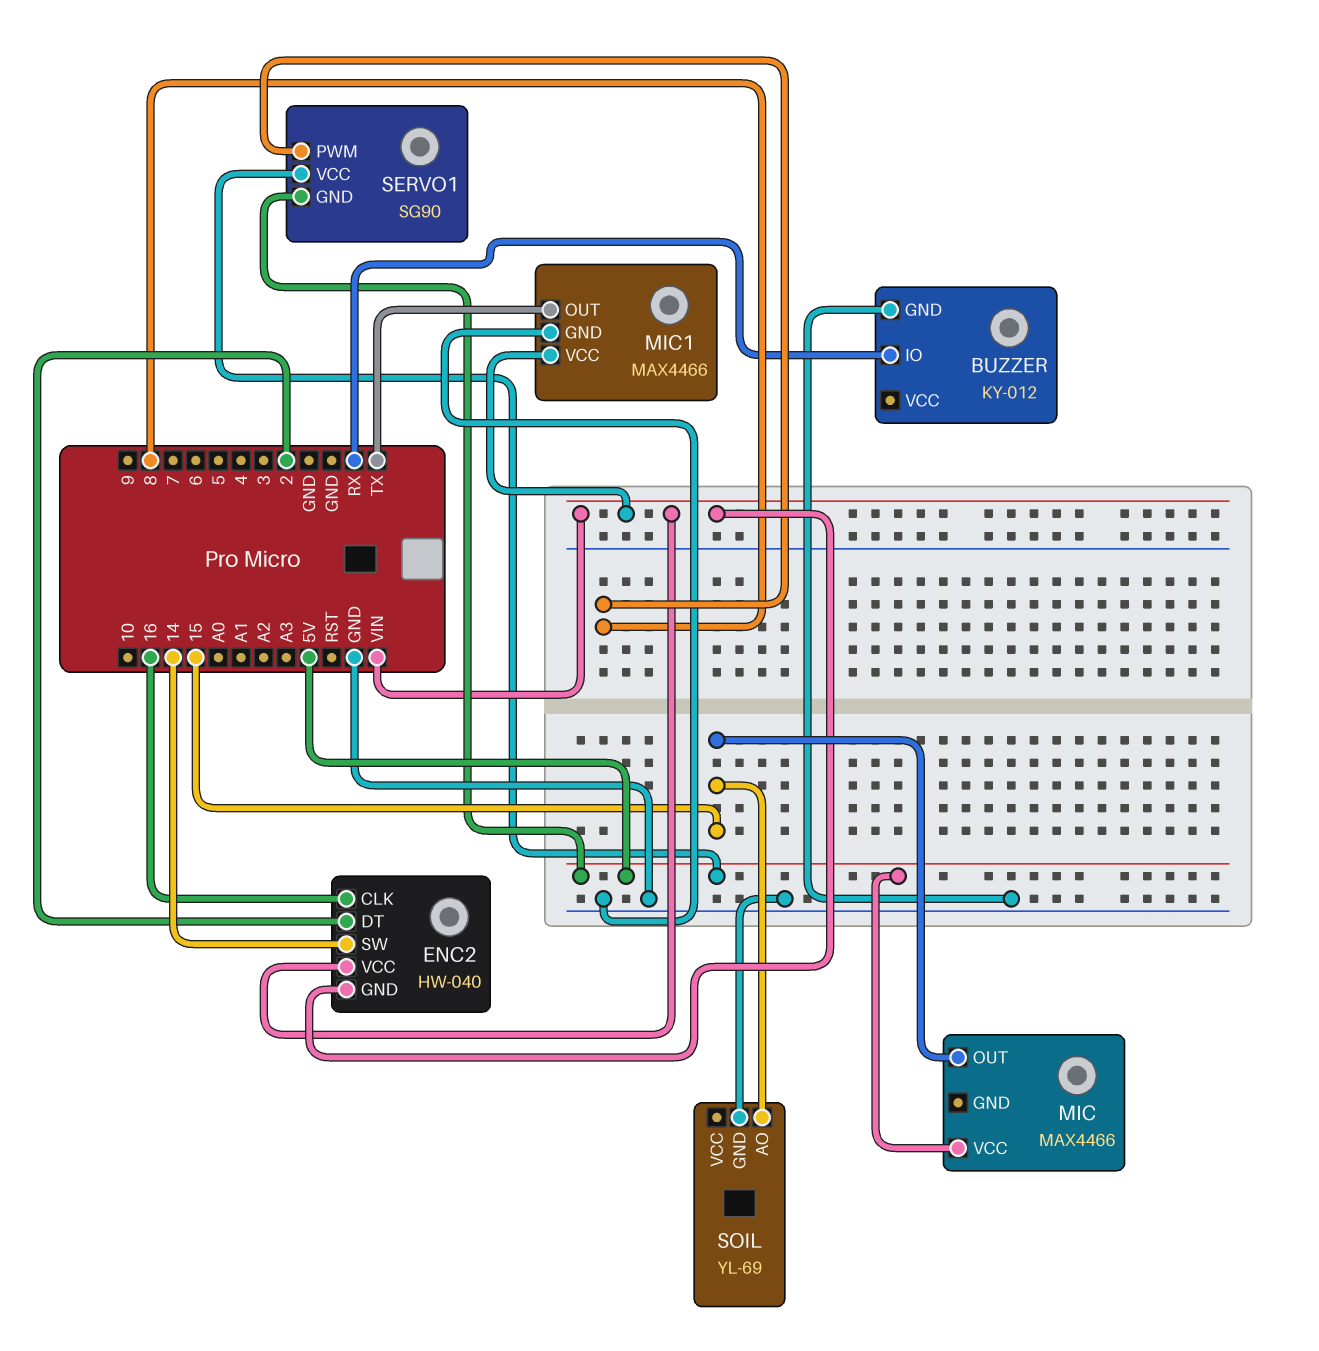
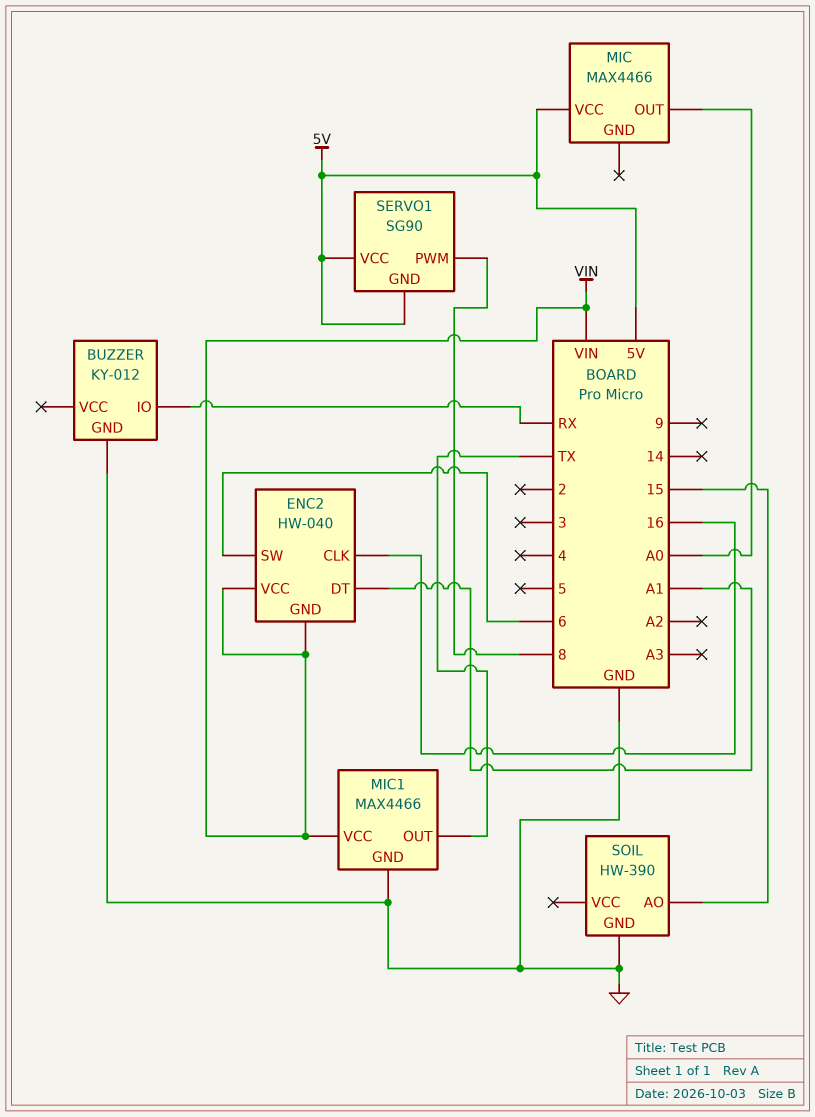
ENC2 pin DT: 2 -> A1
ENC2 pin SW: 14 -> 6
MIC pin OUT: 15 -> A0
SOIL: YL-69 -> HW-390

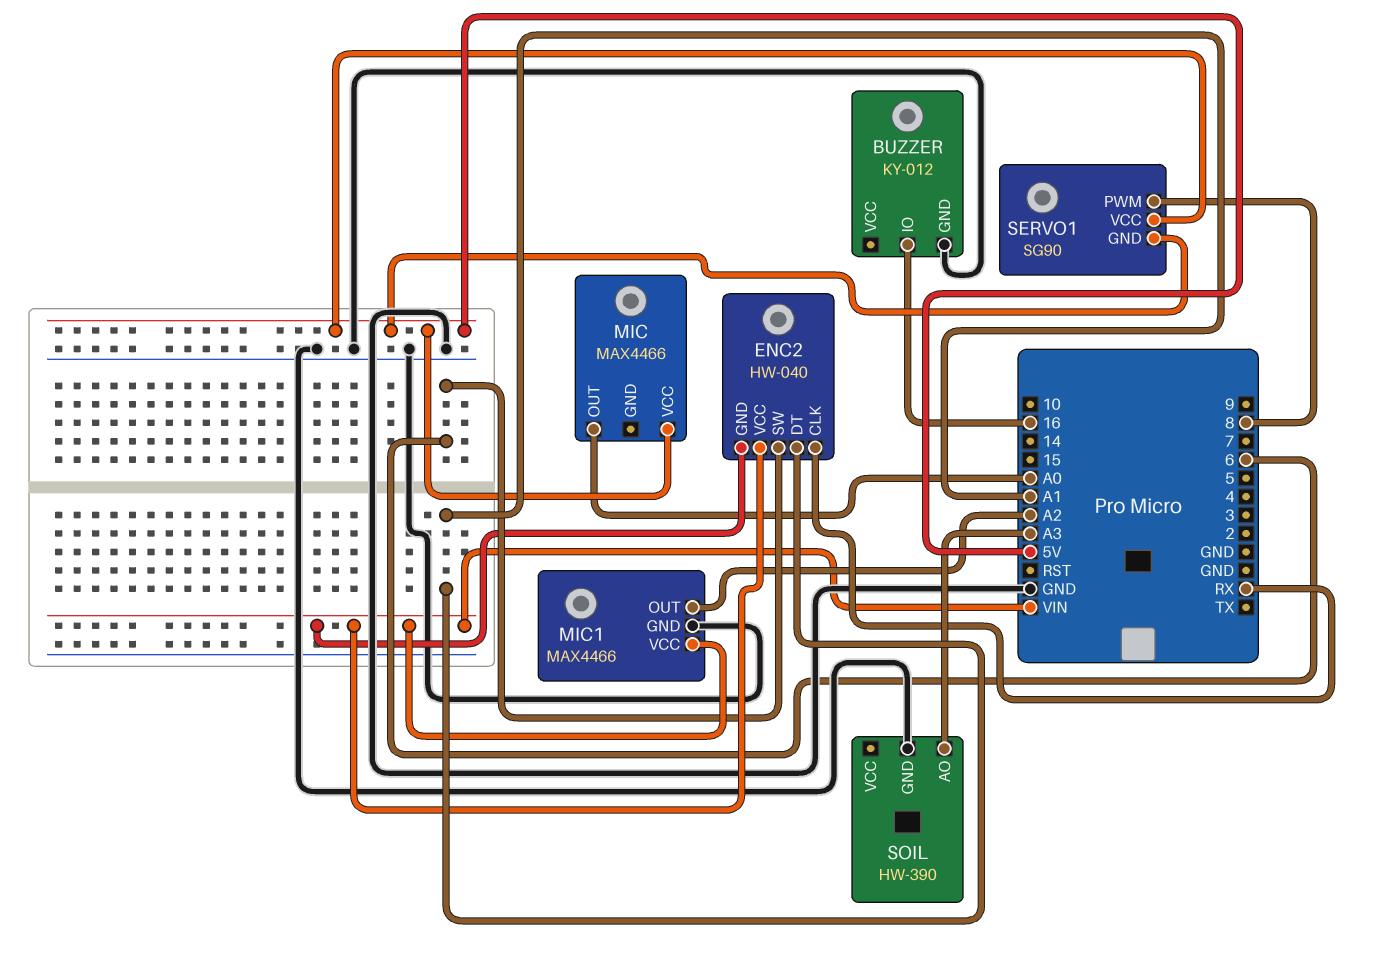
BUZZER pin IO: RX -> 16
ENC2 pin CLK: 16 -> RX
MIC1 pin OUT: TX -> A2
SOIL pin AO: 15 -> A3

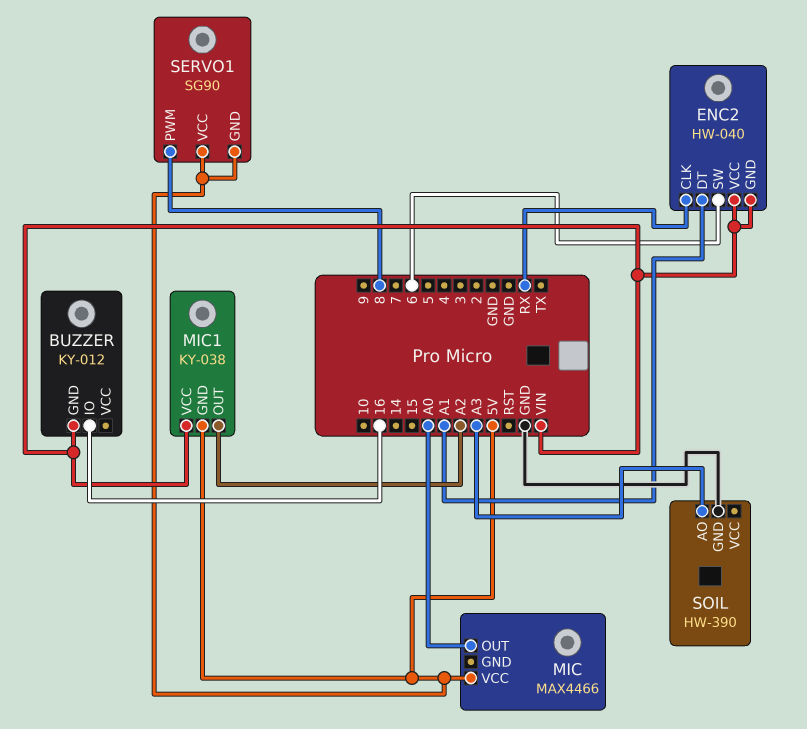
BUZZER pin GND: GND -> VIN
MIC1: MAX4466 -> KY-038
MIC1 pin GND: GND -> 5V

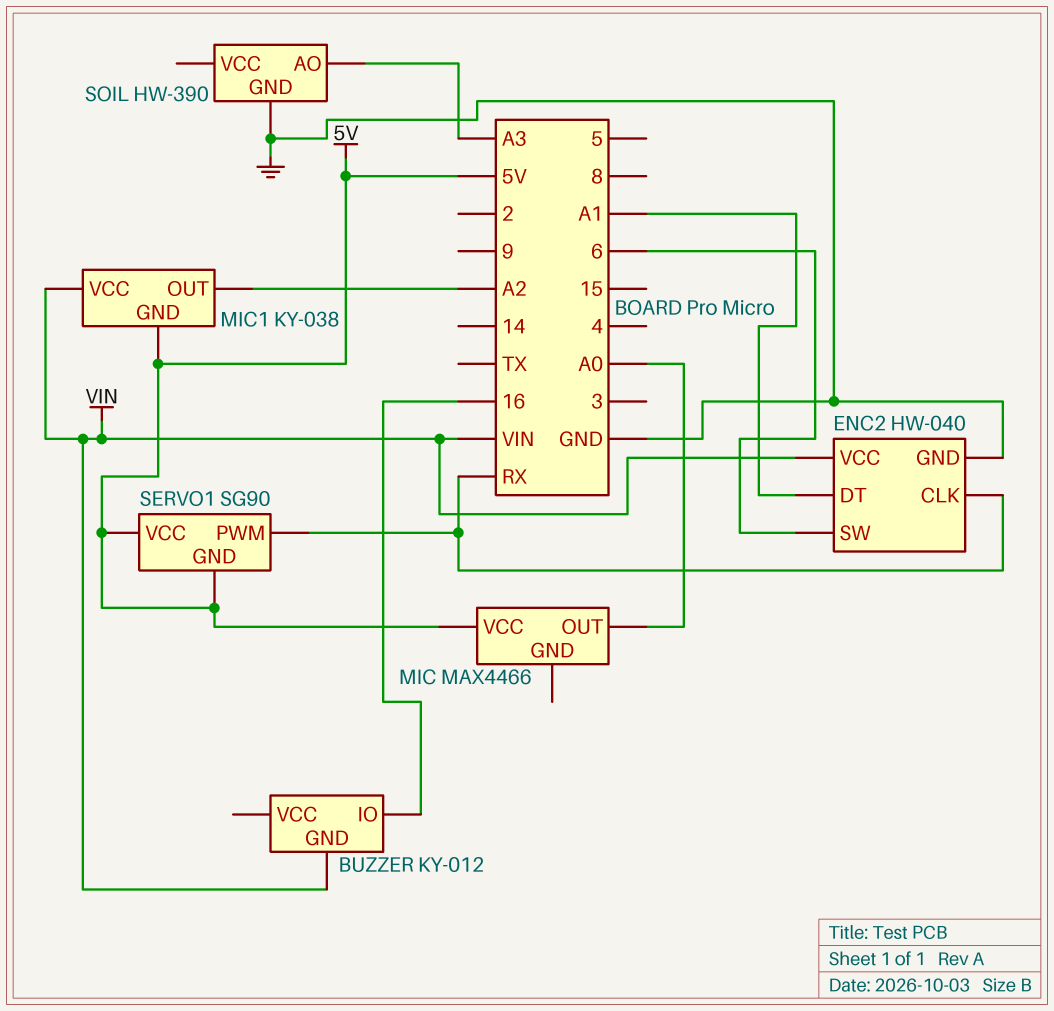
ENC2 pin GND: VIN -> GND
SERVO1 pin PWM: 8 -> RX

